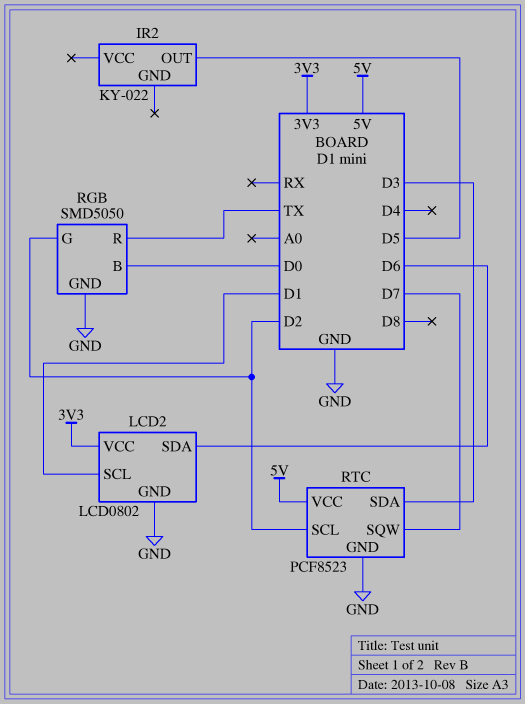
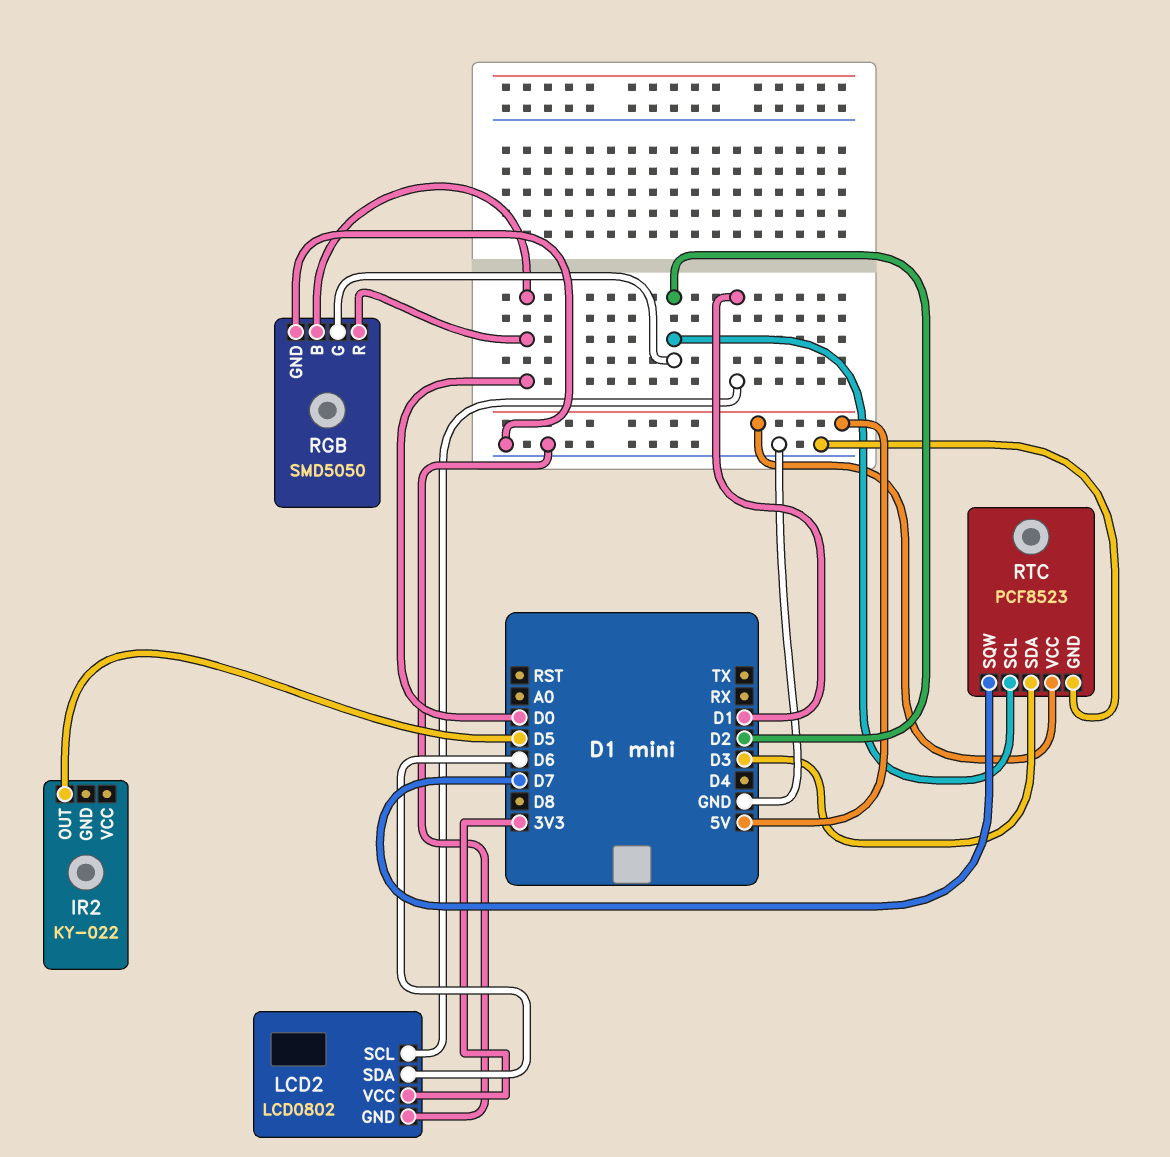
RGB pin R: TX -> D0

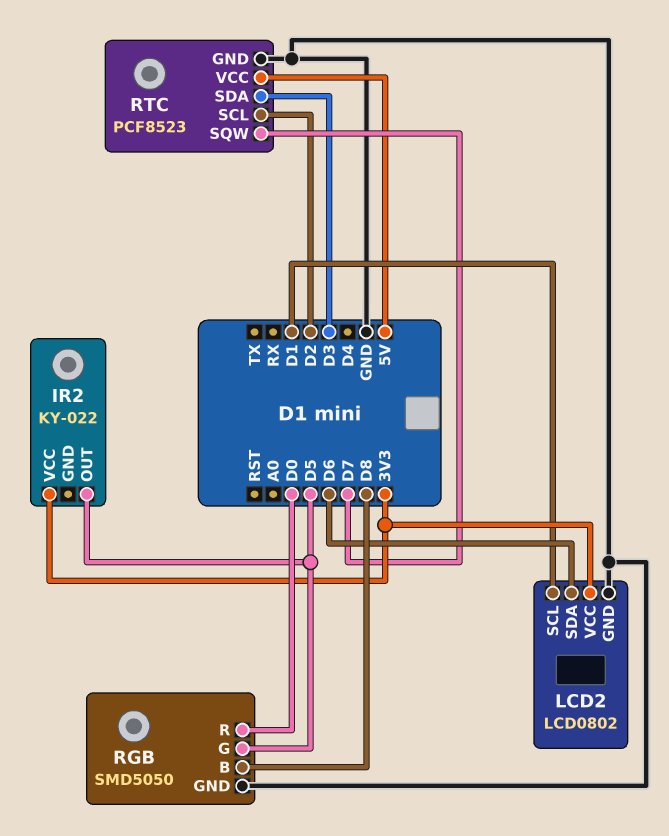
IR2 pin VCC: none -> 3V3
RGB pin B: D0 -> D8
RGB pin G: D2 -> D5

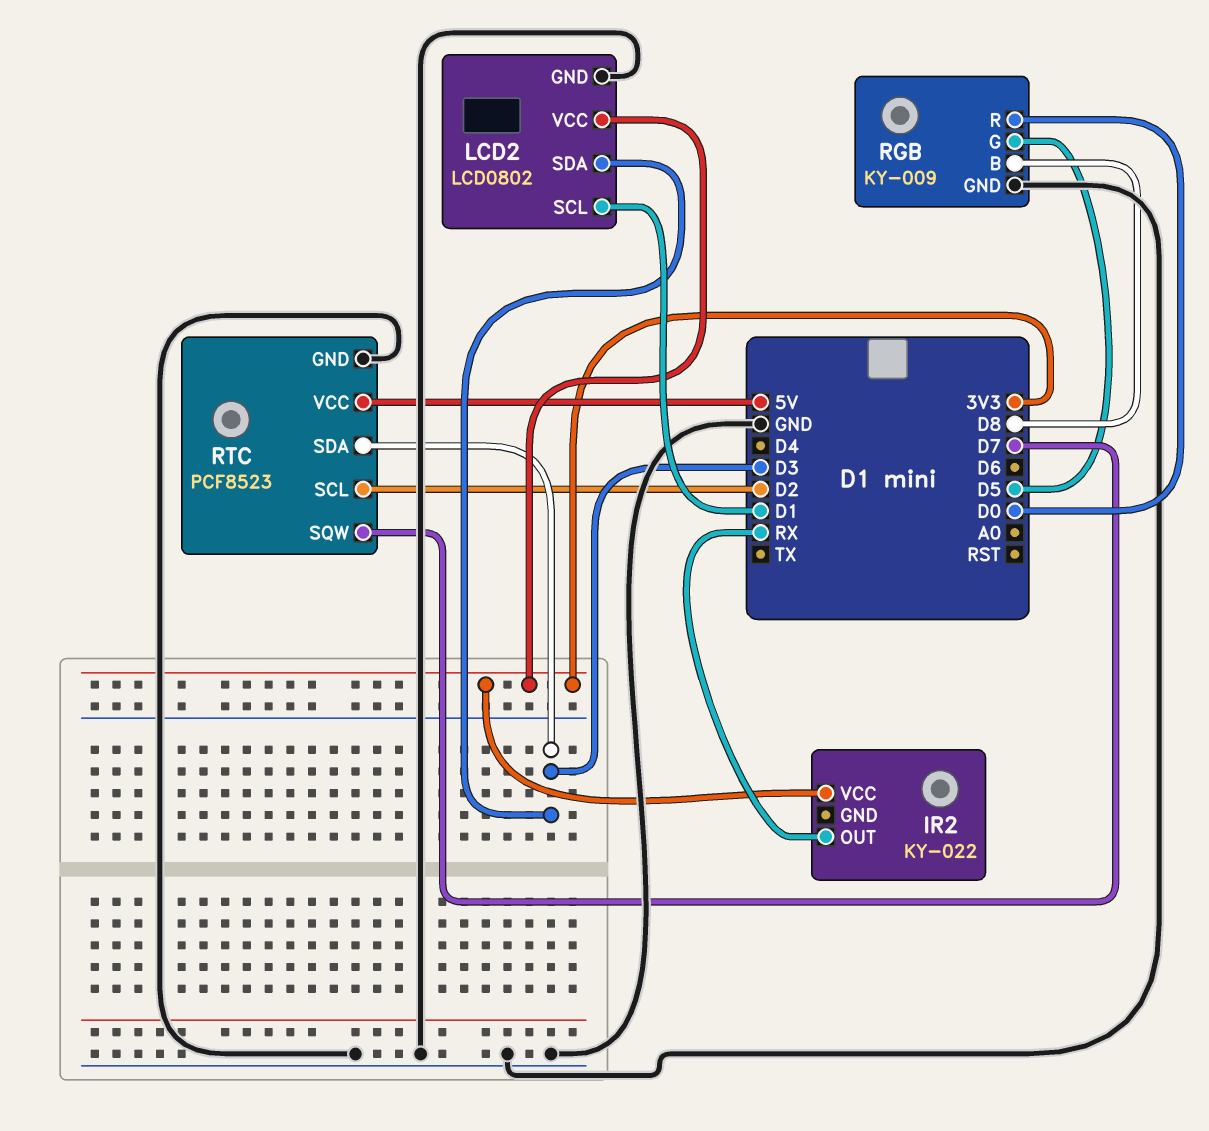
IR2 pin OUT: D5 -> RX
LCD2 pin SDA: D6 -> D3
RGB: SMD5050 -> KY-009

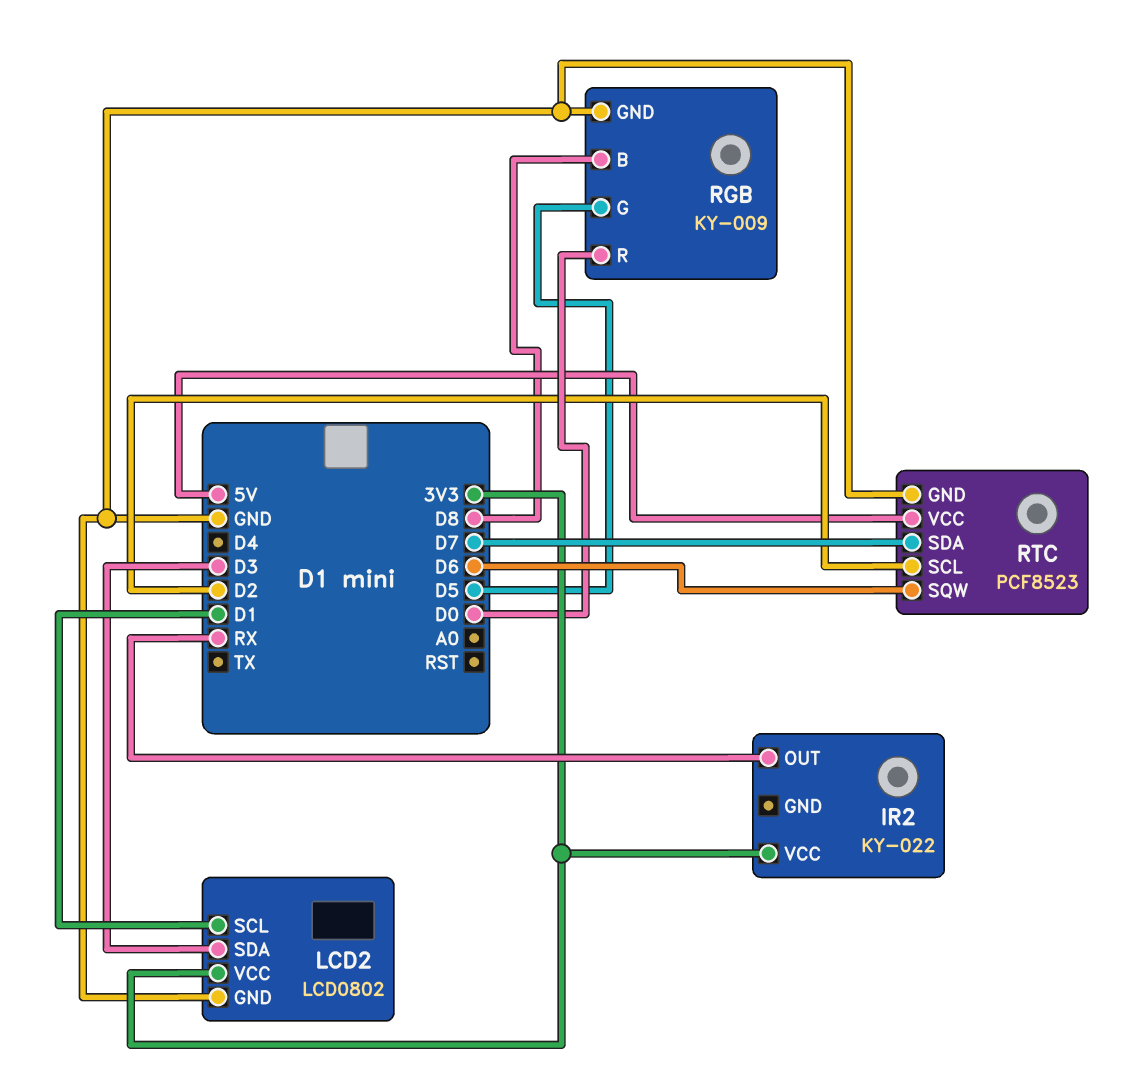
RTC pin SDA: D3 -> D7
RTC pin SQW: D7 -> D6

